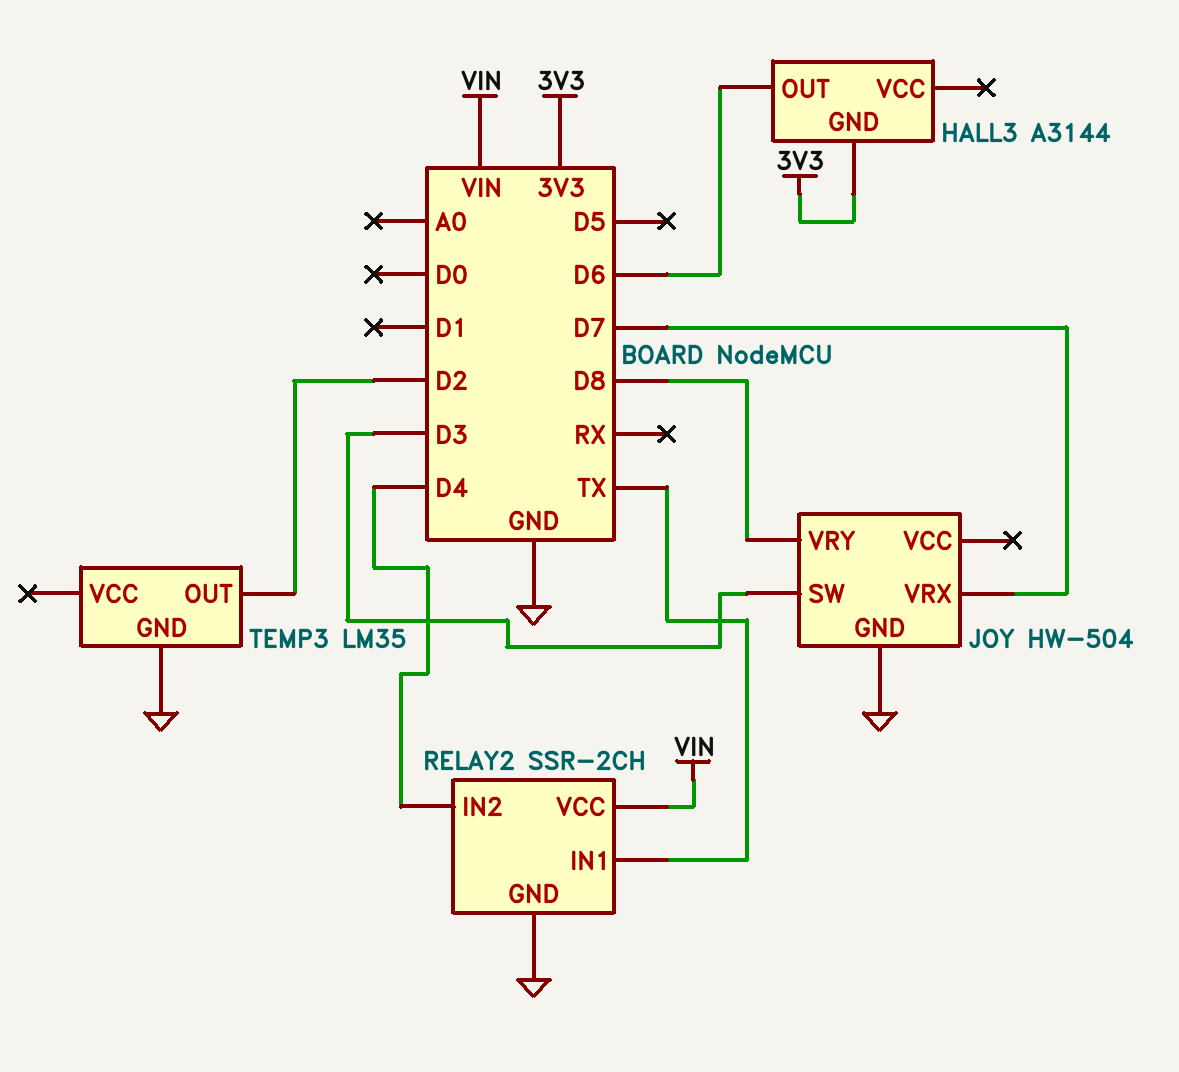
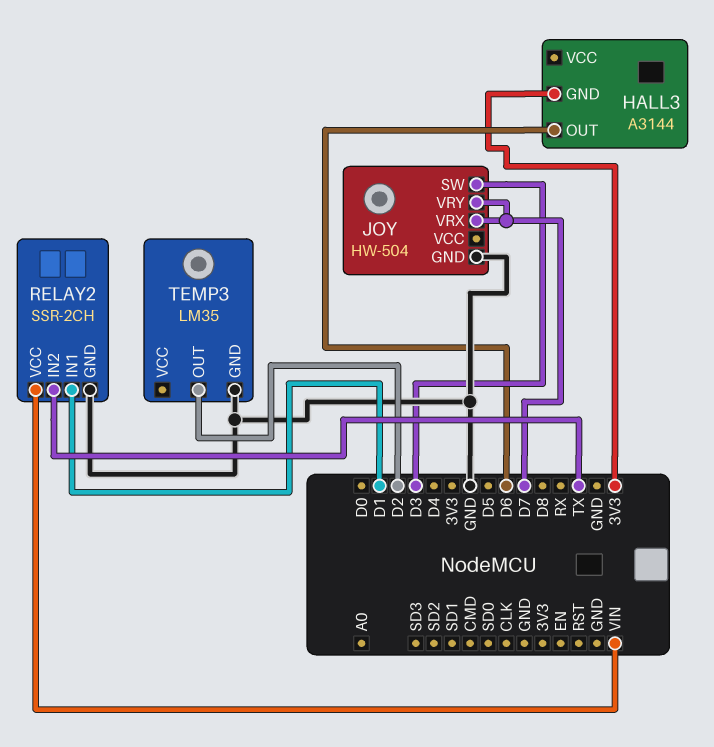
JOY pin VRY: D8 -> D7
RELAY2 pin IN1: TX -> D1
RELAY2 pin IN2: D4 -> TX

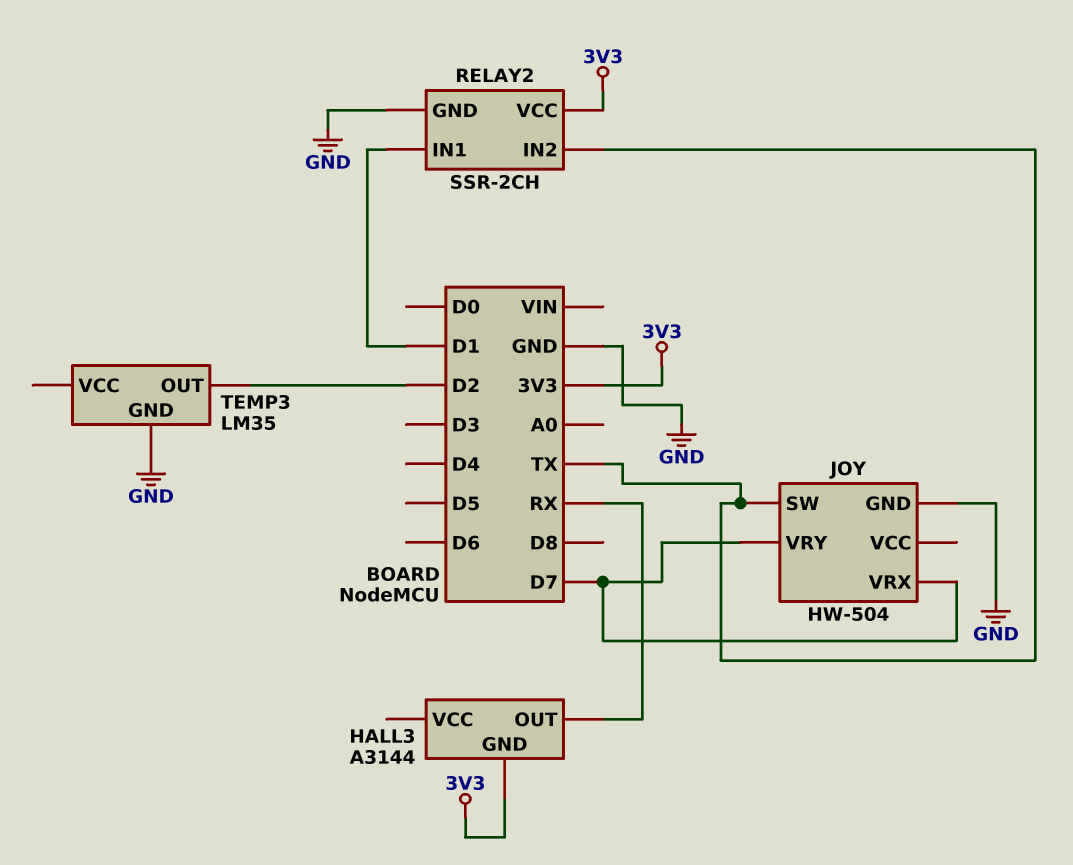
HALL3 pin OUT: D6 -> RX
JOY pin SW: D3 -> TX
RELAY2 pin VCC: VIN -> 3V3

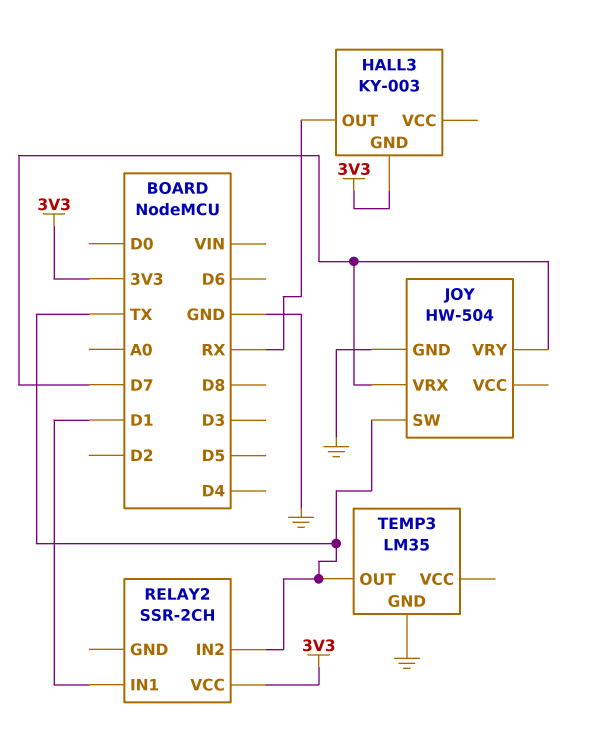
HALL3: A3144 -> KY-003
RELAY2 pin GND: GND -> none
TEMP3 pin OUT: D2 -> TX

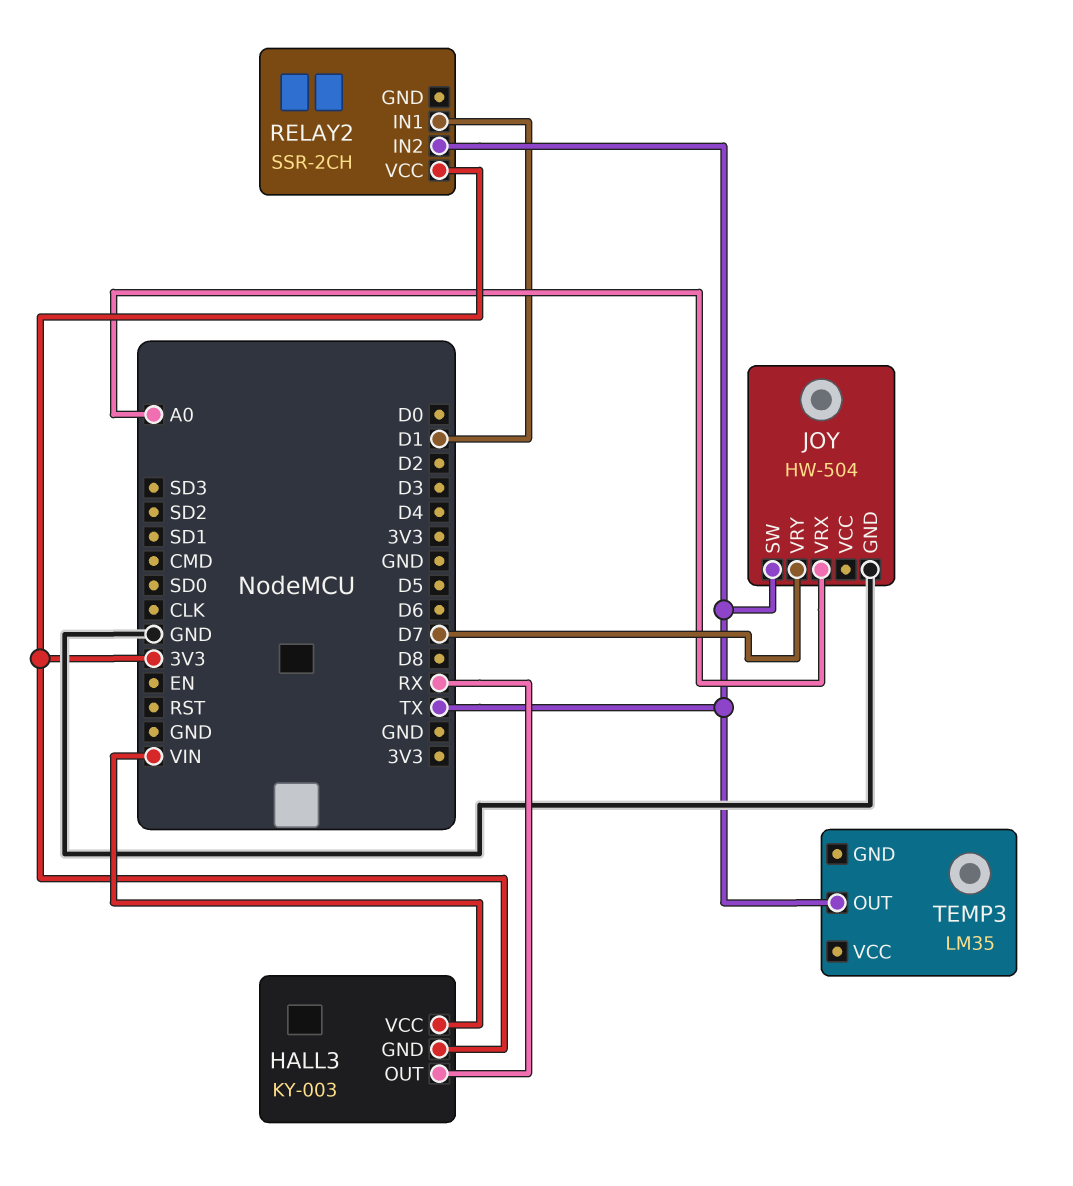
HALL3 pin VCC: none -> VIN
JOY pin VRX: D7 -> A0
TEMP3 pin GND: GND -> none

